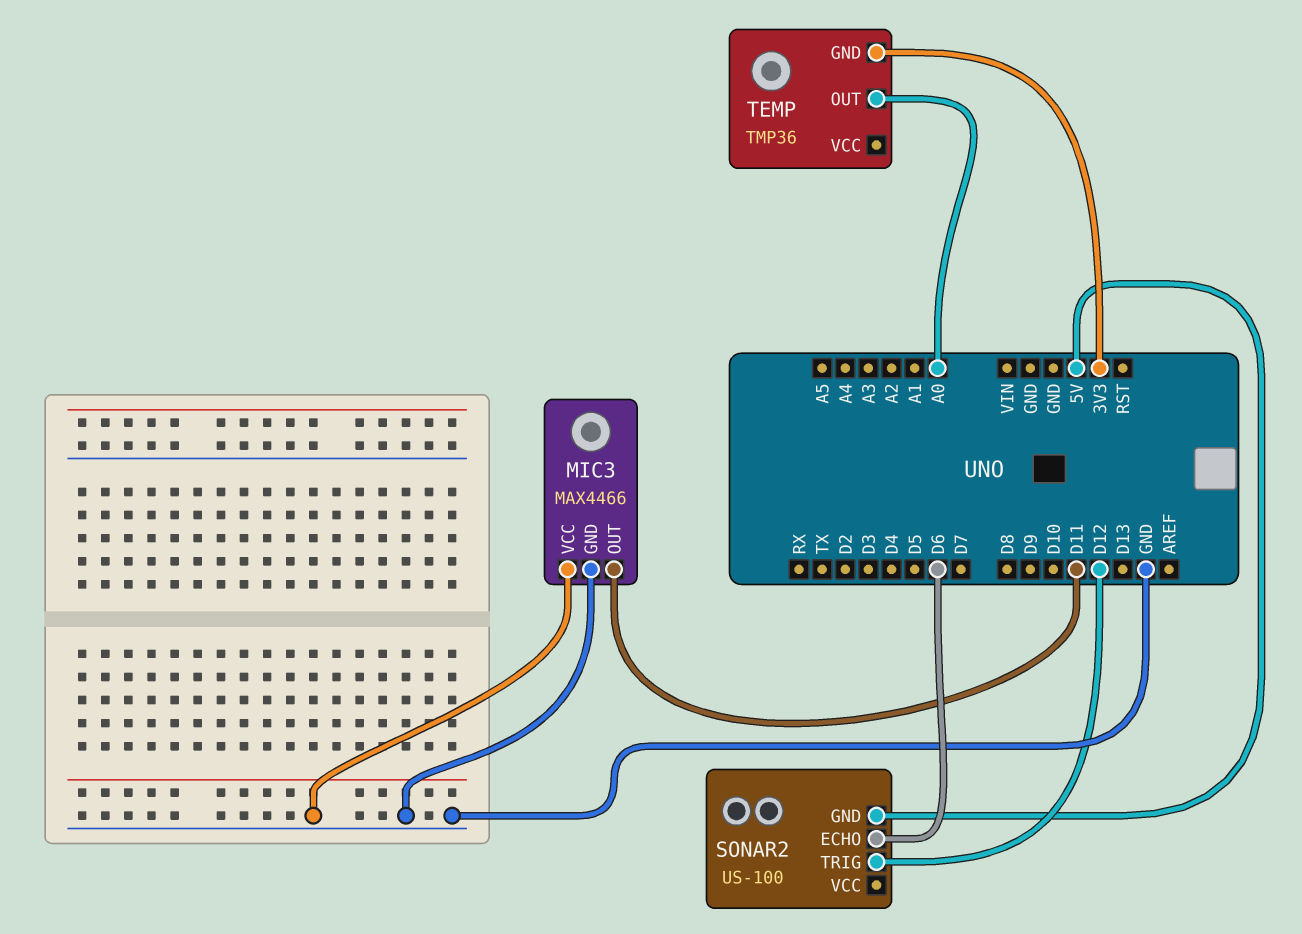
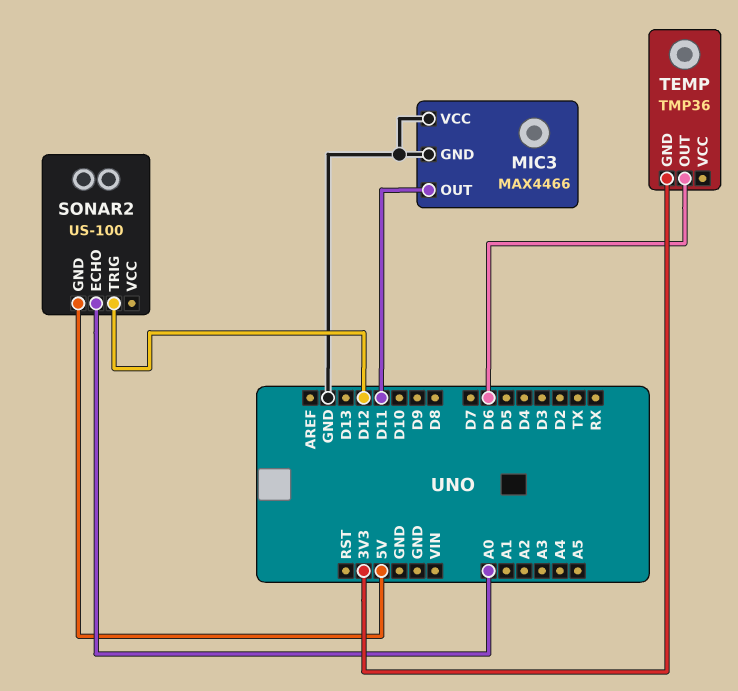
SONAR2 pin ECHO: D6 -> A0
TEMP pin OUT: A0 -> D6

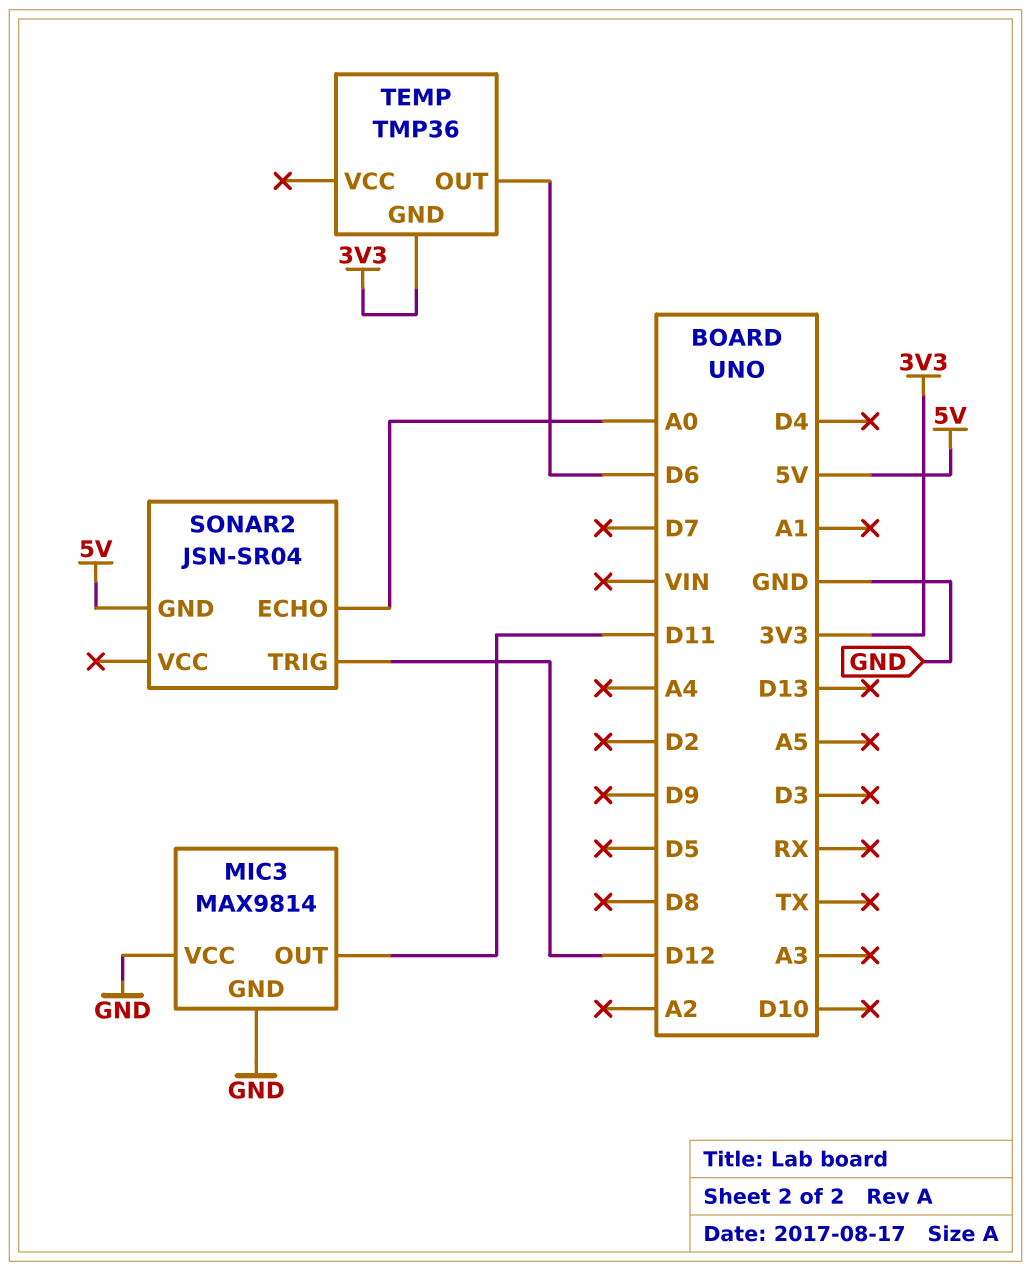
MIC3: MAX4466 -> MAX9814
SONAR2: US-100 -> JSN-SR04

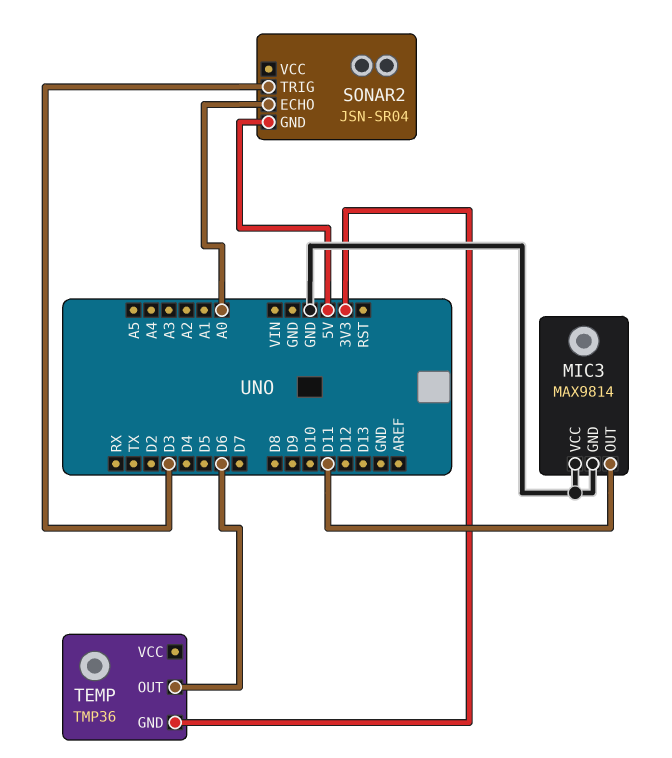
SONAR2 pin TRIG: D12 -> D3

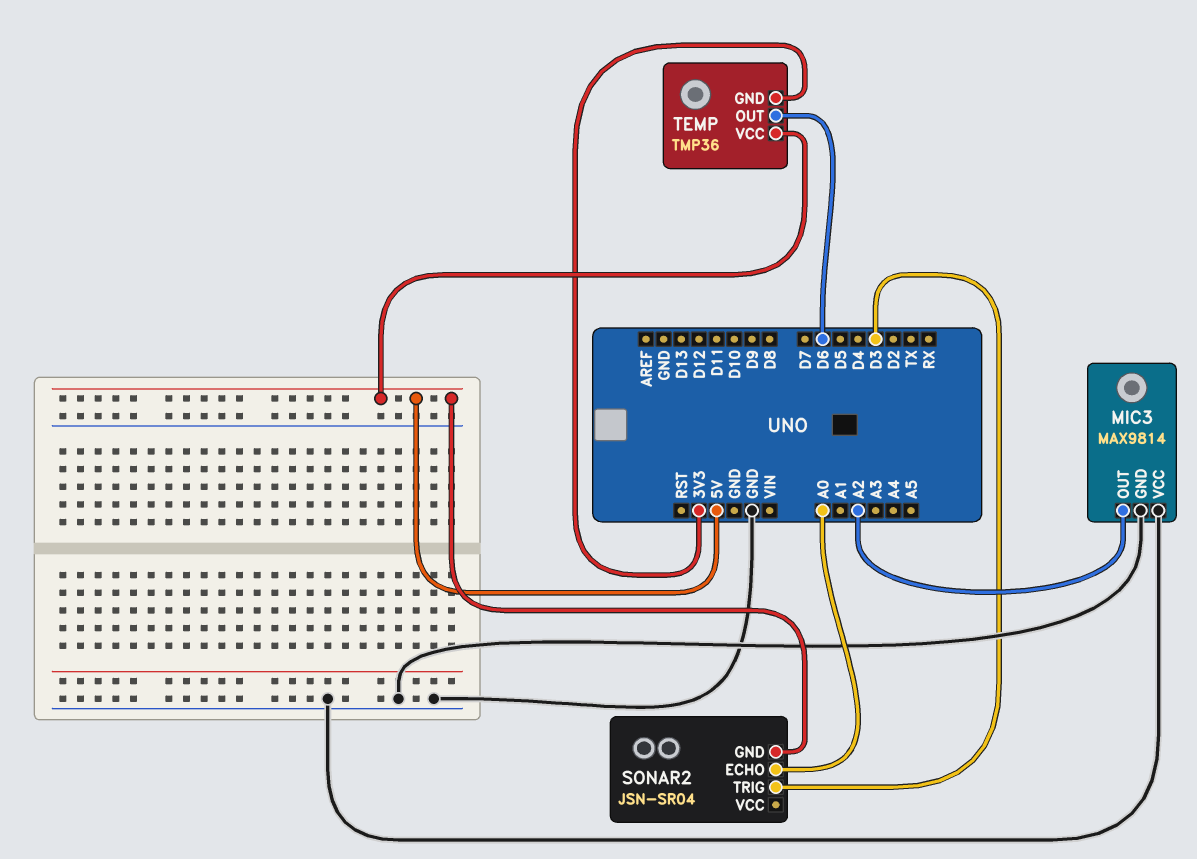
MIC3 pin OUT: D11 -> A2
TEMP pin VCC: none -> 5V

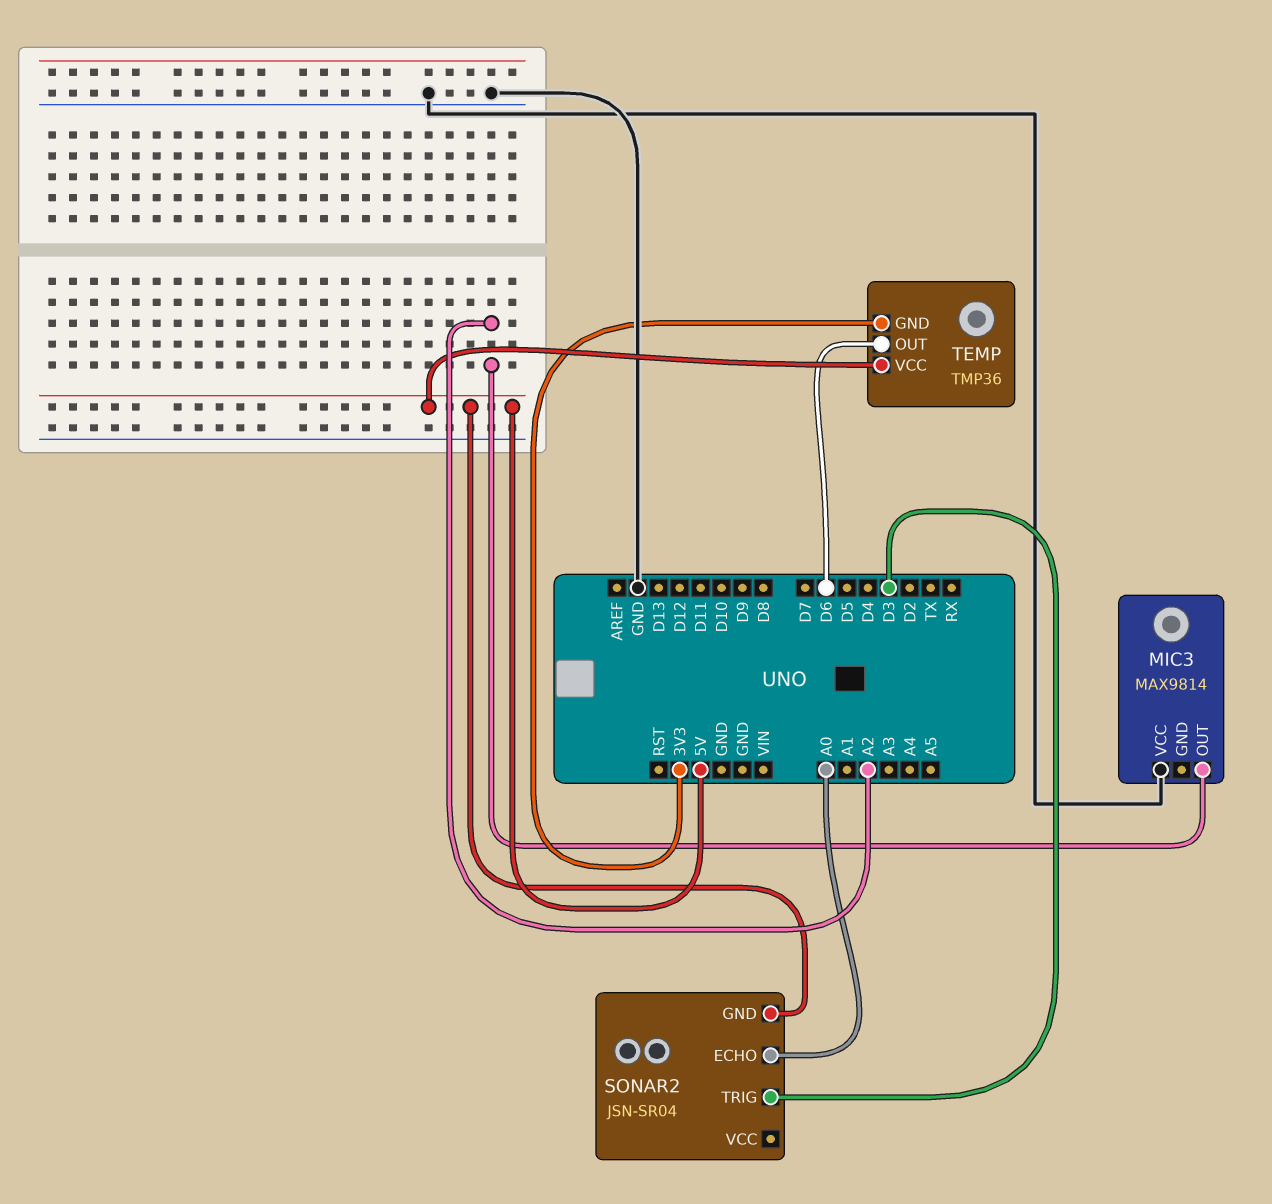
MIC3 pin GND: GND -> none

